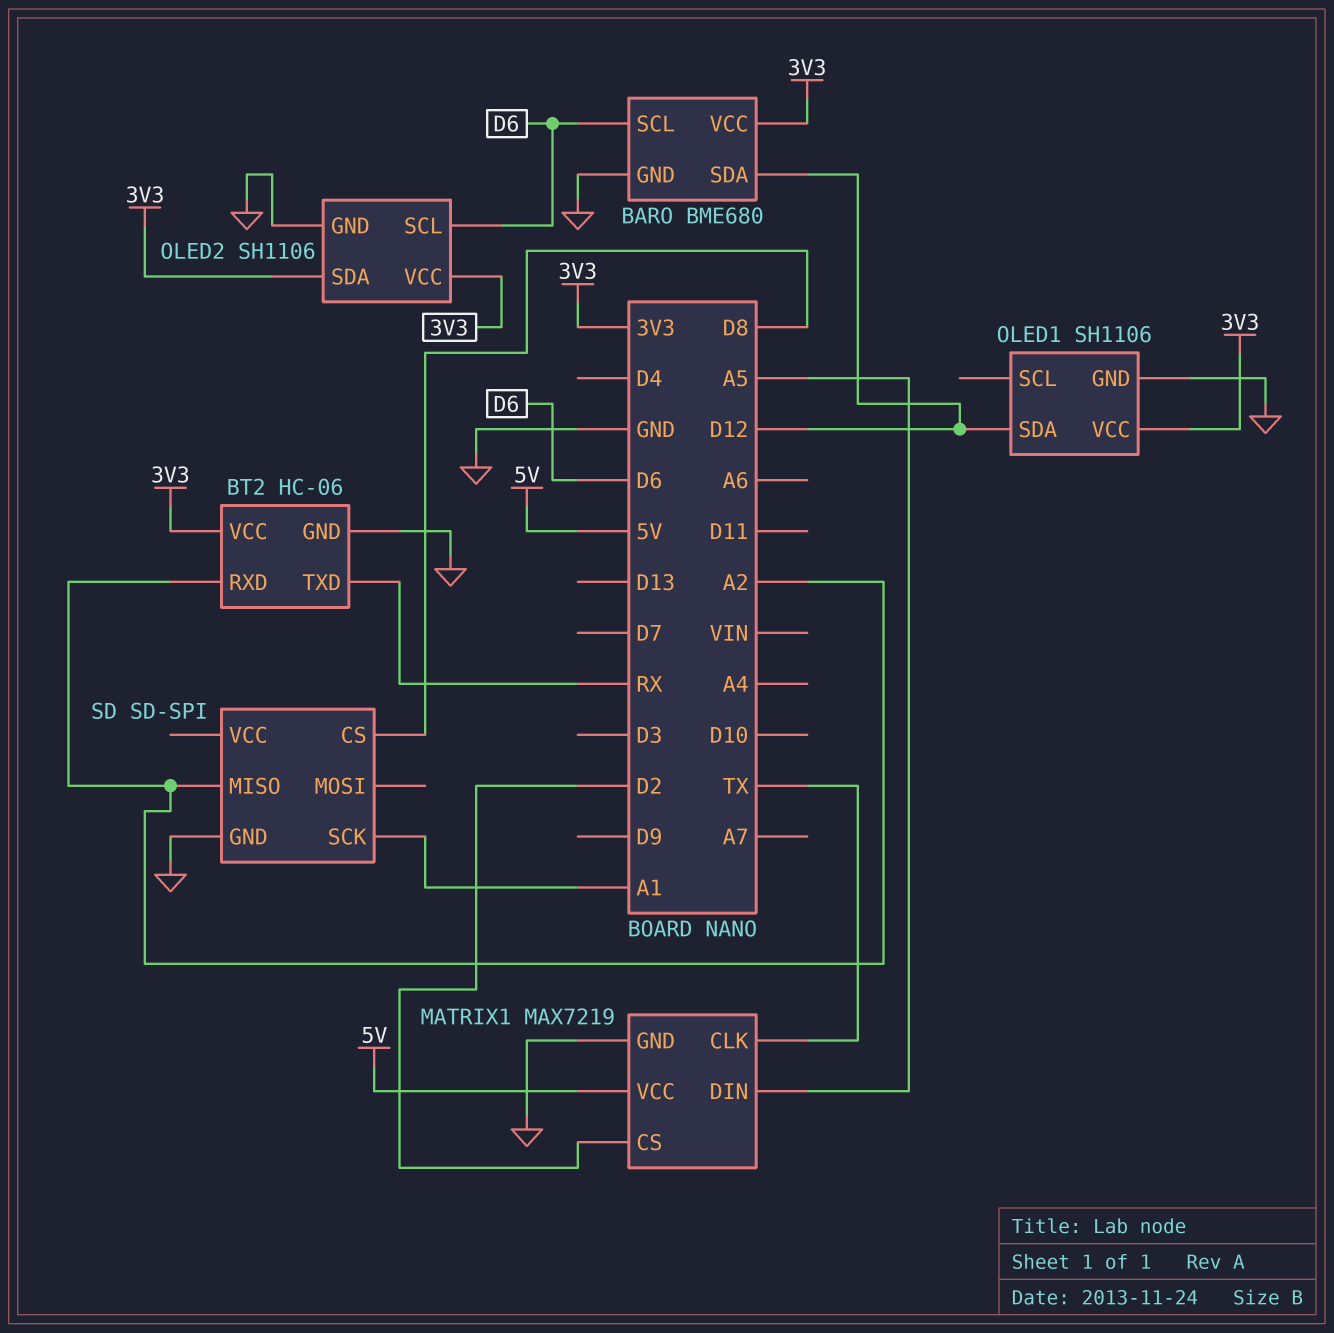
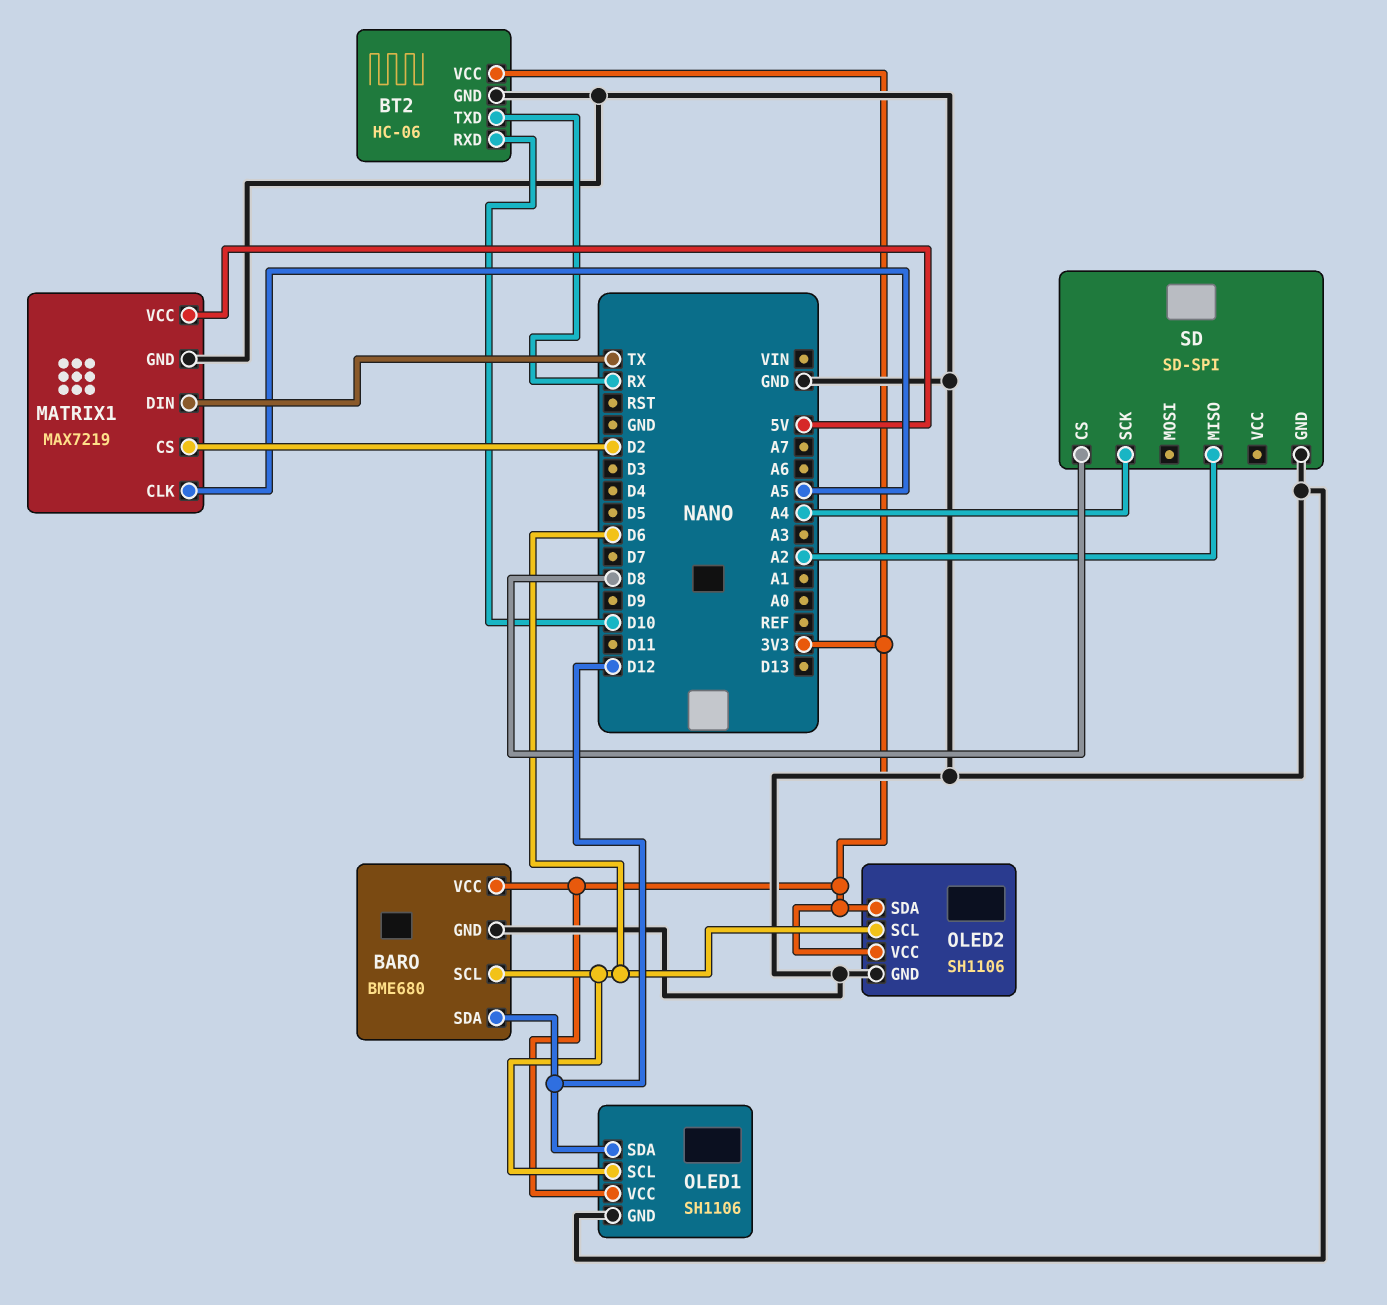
BT2 pin RXD: A2 -> D10
MATRIX1 pin CLK: TX -> A5
MATRIX1 pin DIN: A5 -> TX
OLED1 pin SCL: none -> D6
SD pin SCK: A1 -> A4

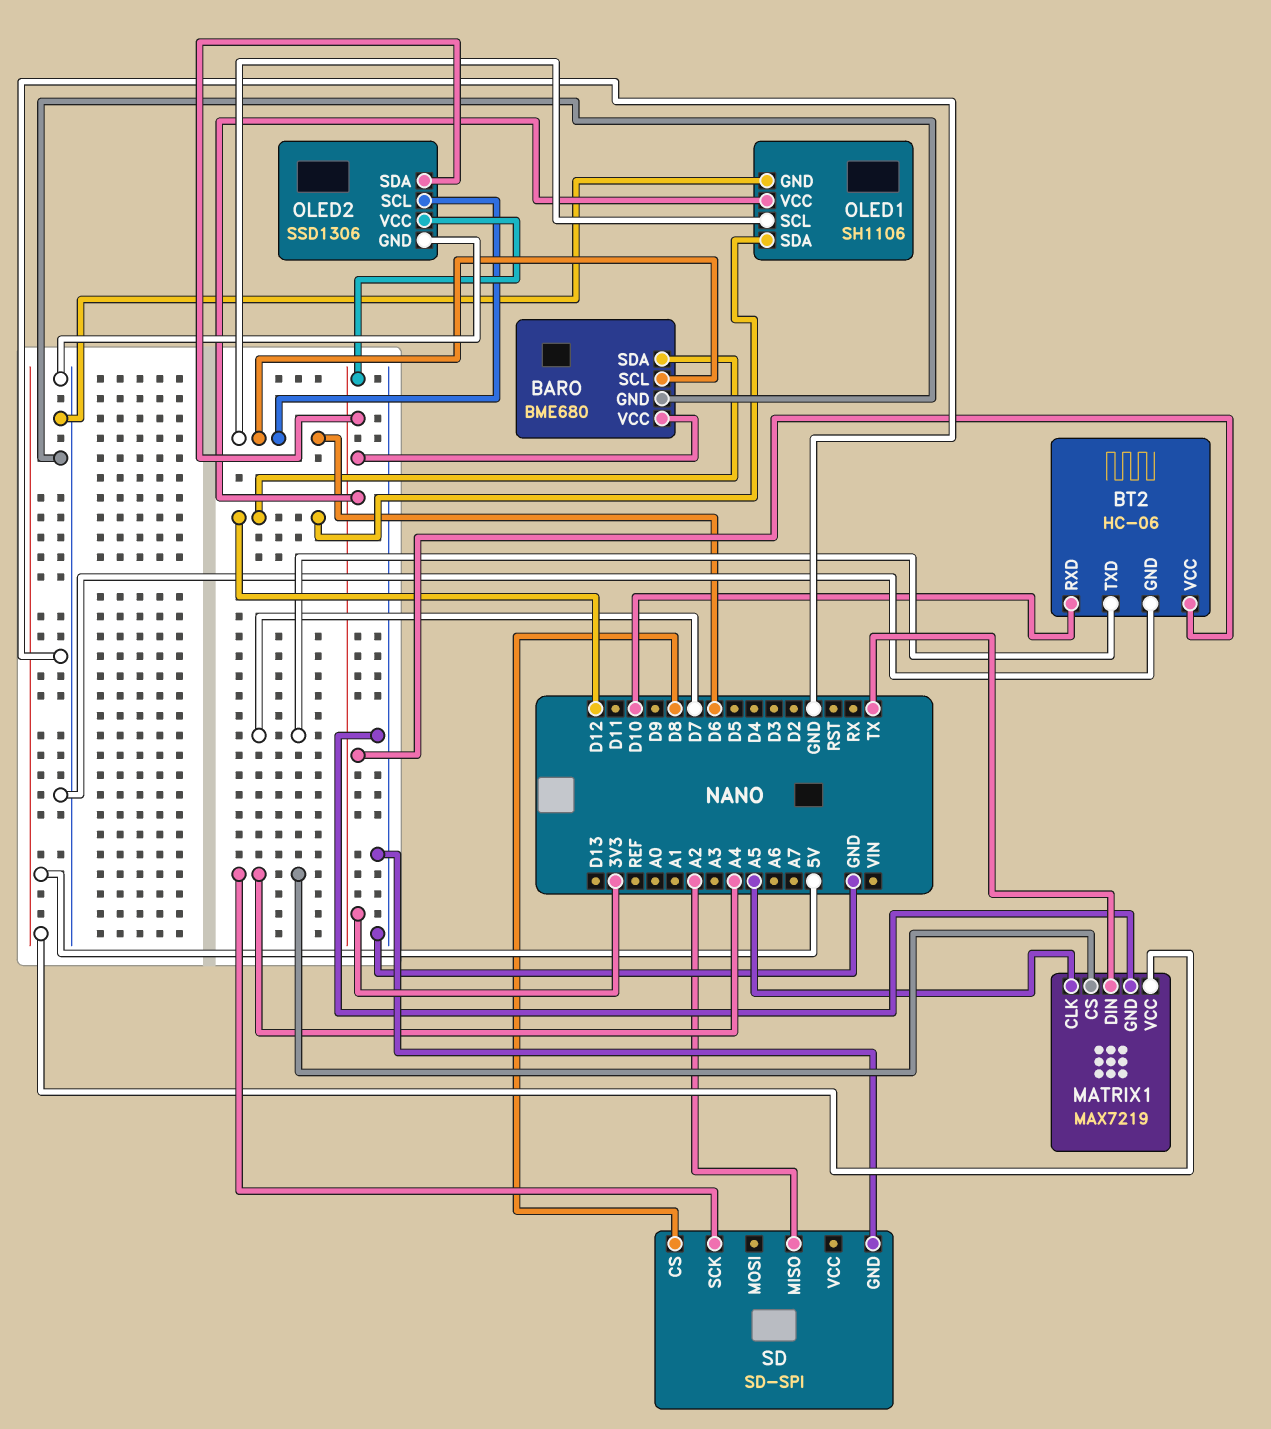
BT2 pin TXD: RX -> D7
MATRIX1 pin CS: D2 -> A4
OLED2: SH1106 -> SSD1306

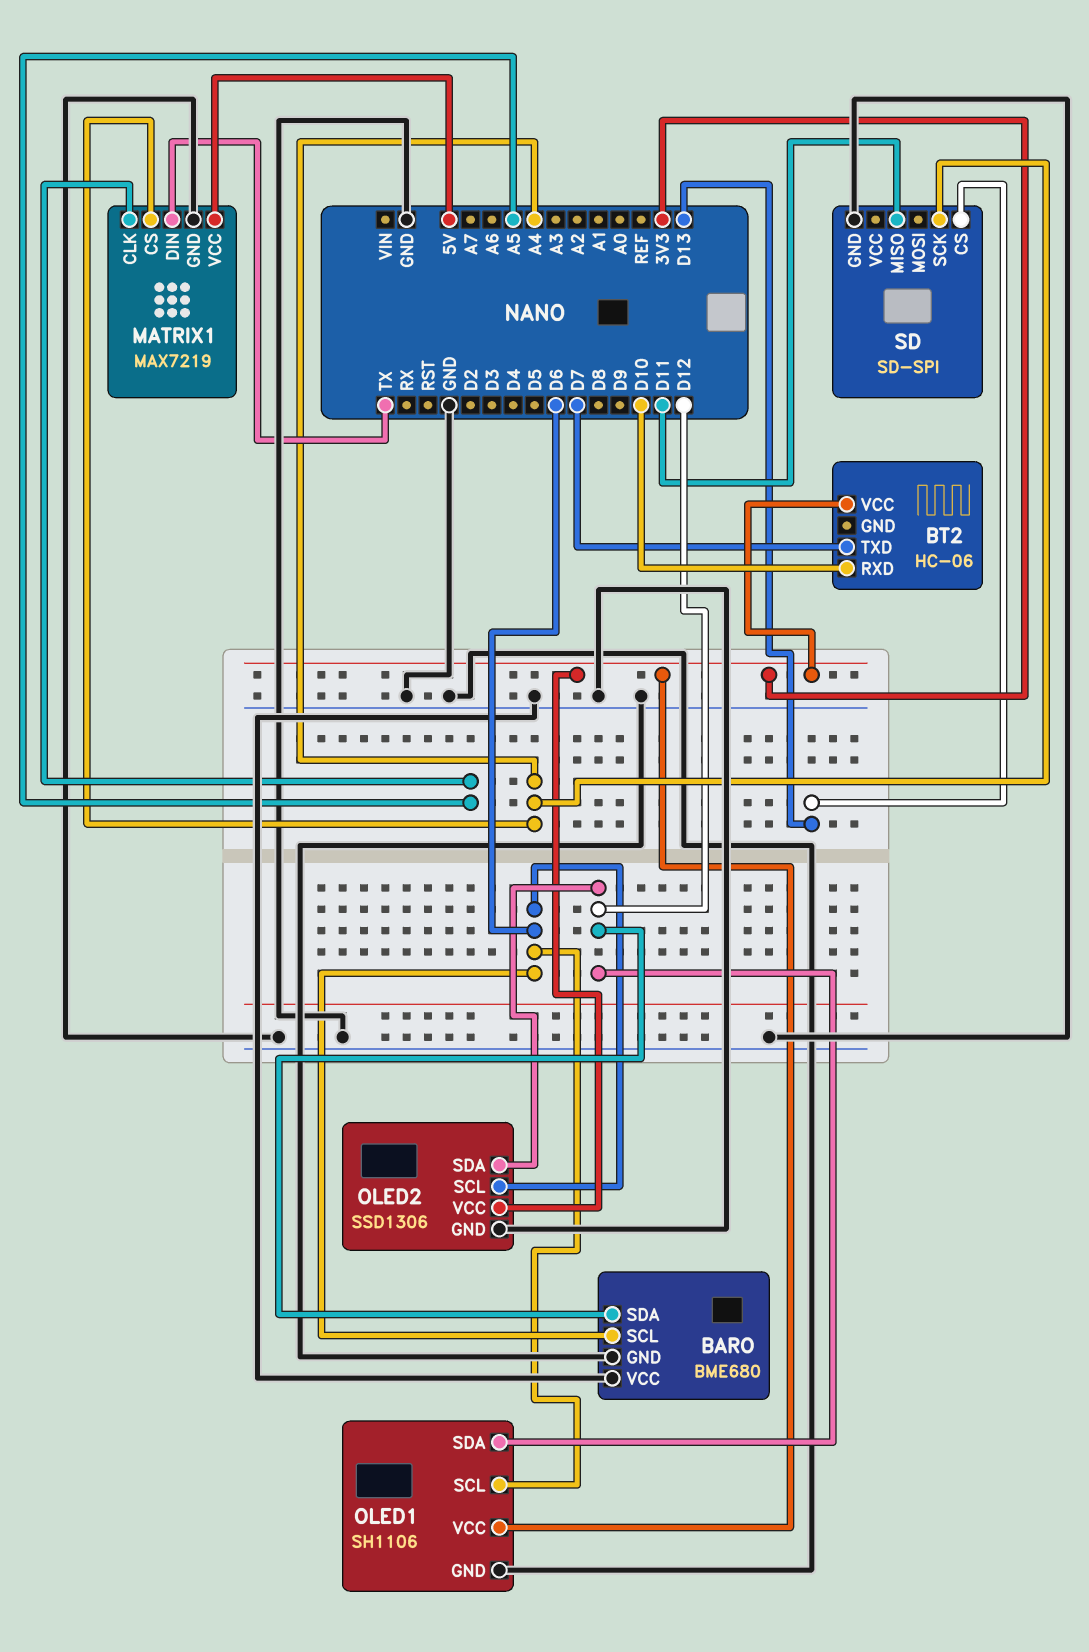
BARO pin VCC: 3V3 -> GND
BT2 pin GND: GND -> none
OLED2 pin SDA: 3V3 -> D12
SD pin CS: D8 -> D13
SD pin MISO: A2 -> D11

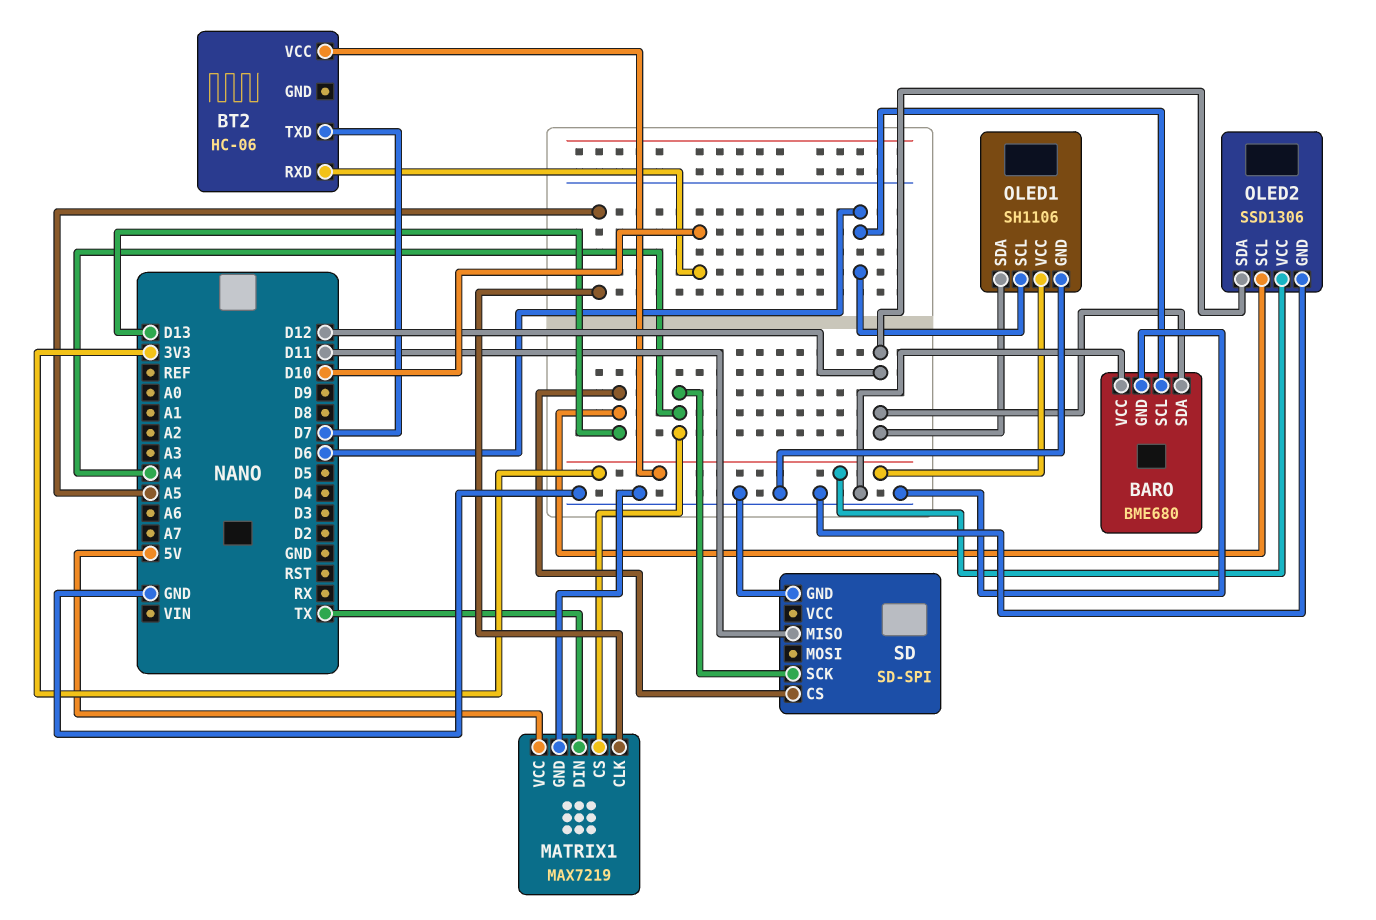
OLED2 pin SCL: D6 -> D13

